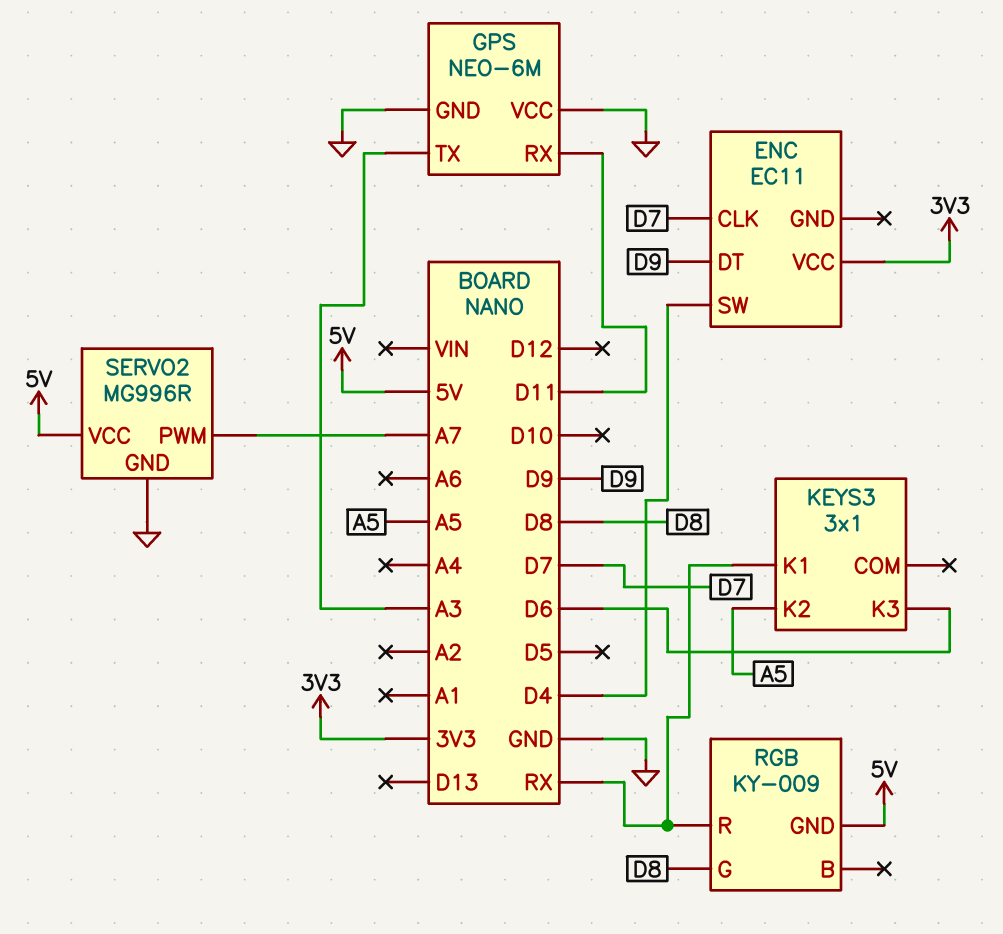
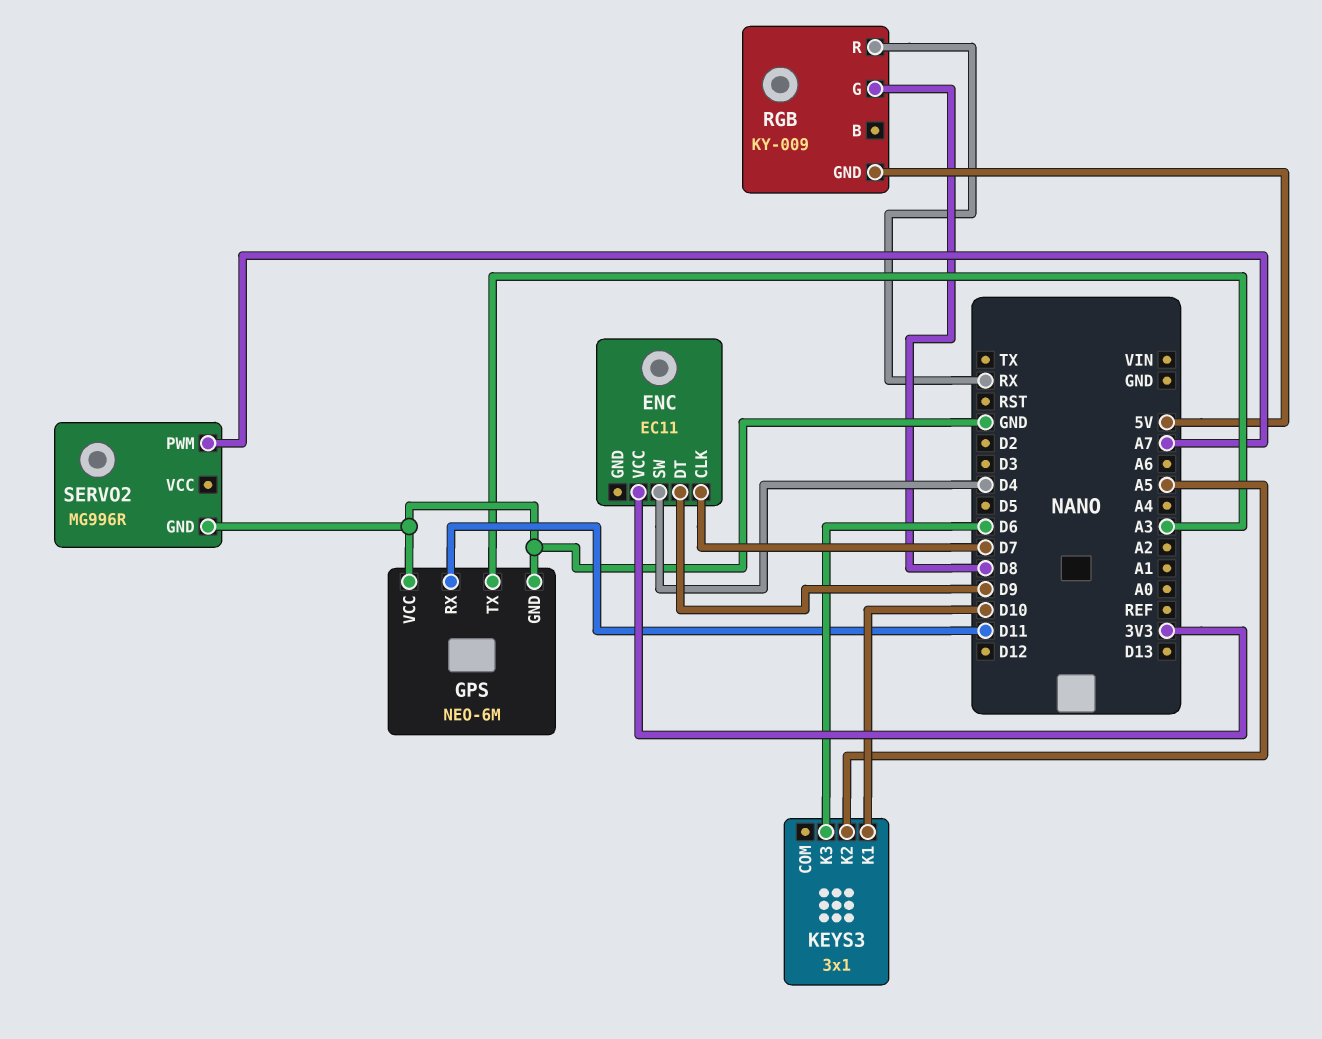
KEYS3 pin K1: RX -> D10
SERVO2 pin VCC: 5V -> none

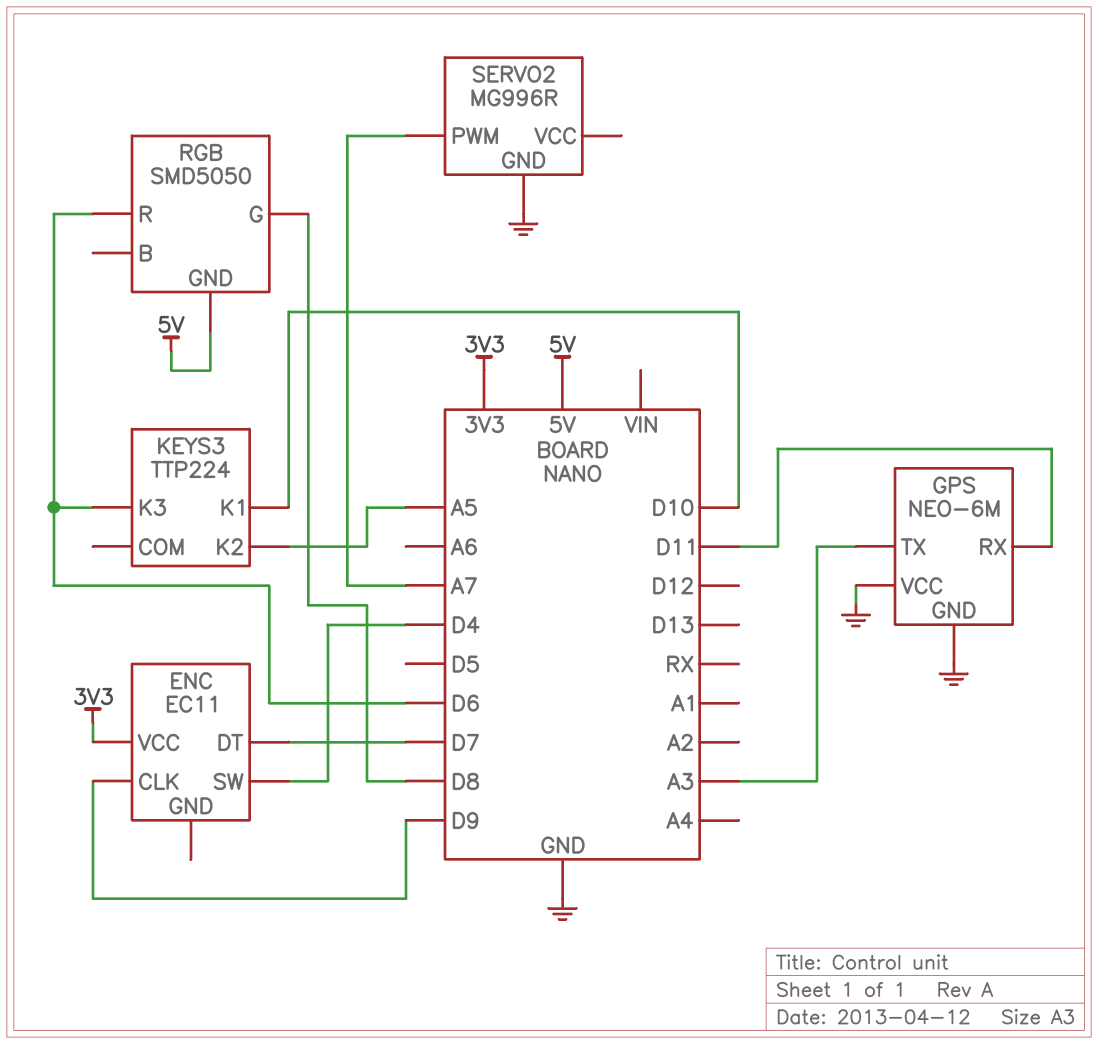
ENC pin CLK: D7 -> D9
ENC pin DT: D9 -> D7
KEYS3: 3x1 -> TTP224
RGB: KY-009 -> SMD5050
RGB pin R: RX -> D6

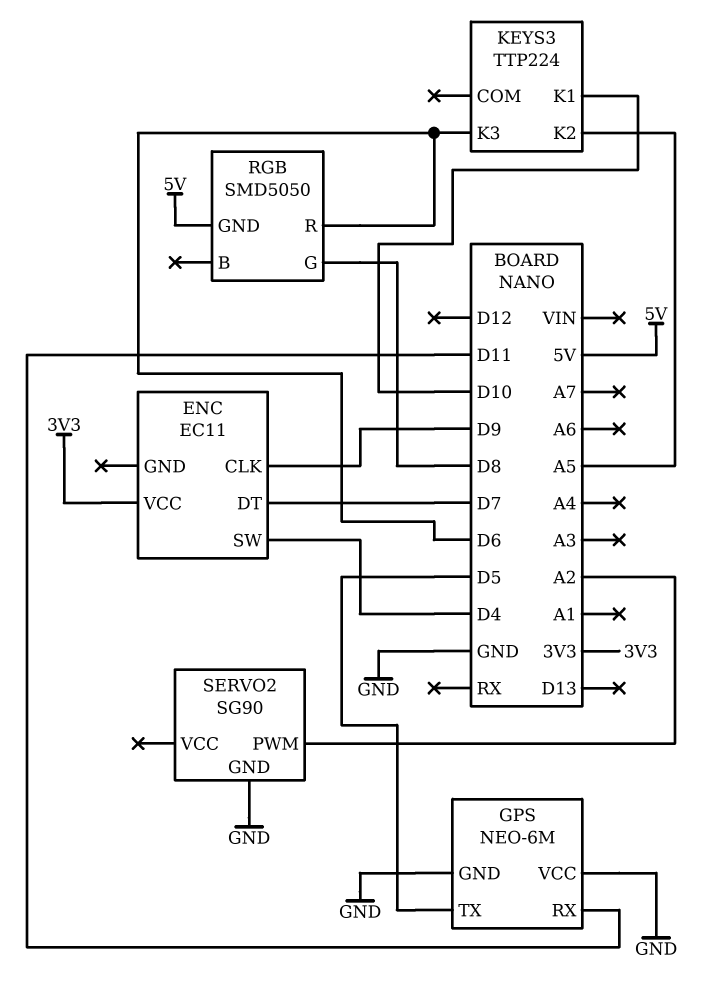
GPS pin TX: A3 -> D5
SERVO2: MG996R -> SG90
SERVO2 pin PWM: A7 -> A2

